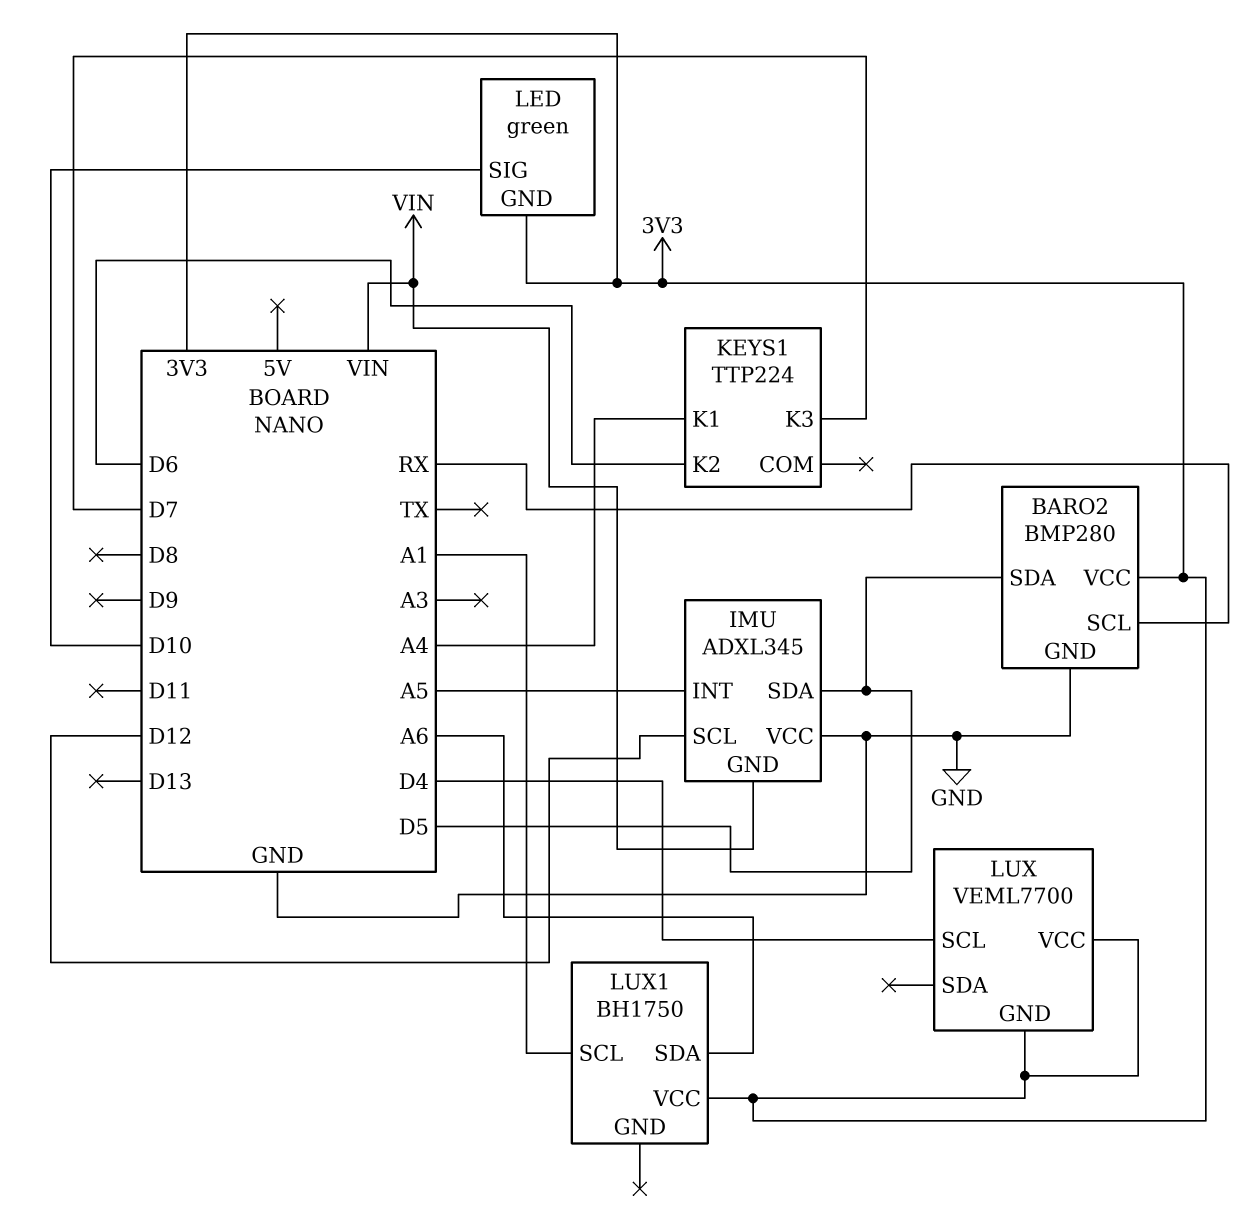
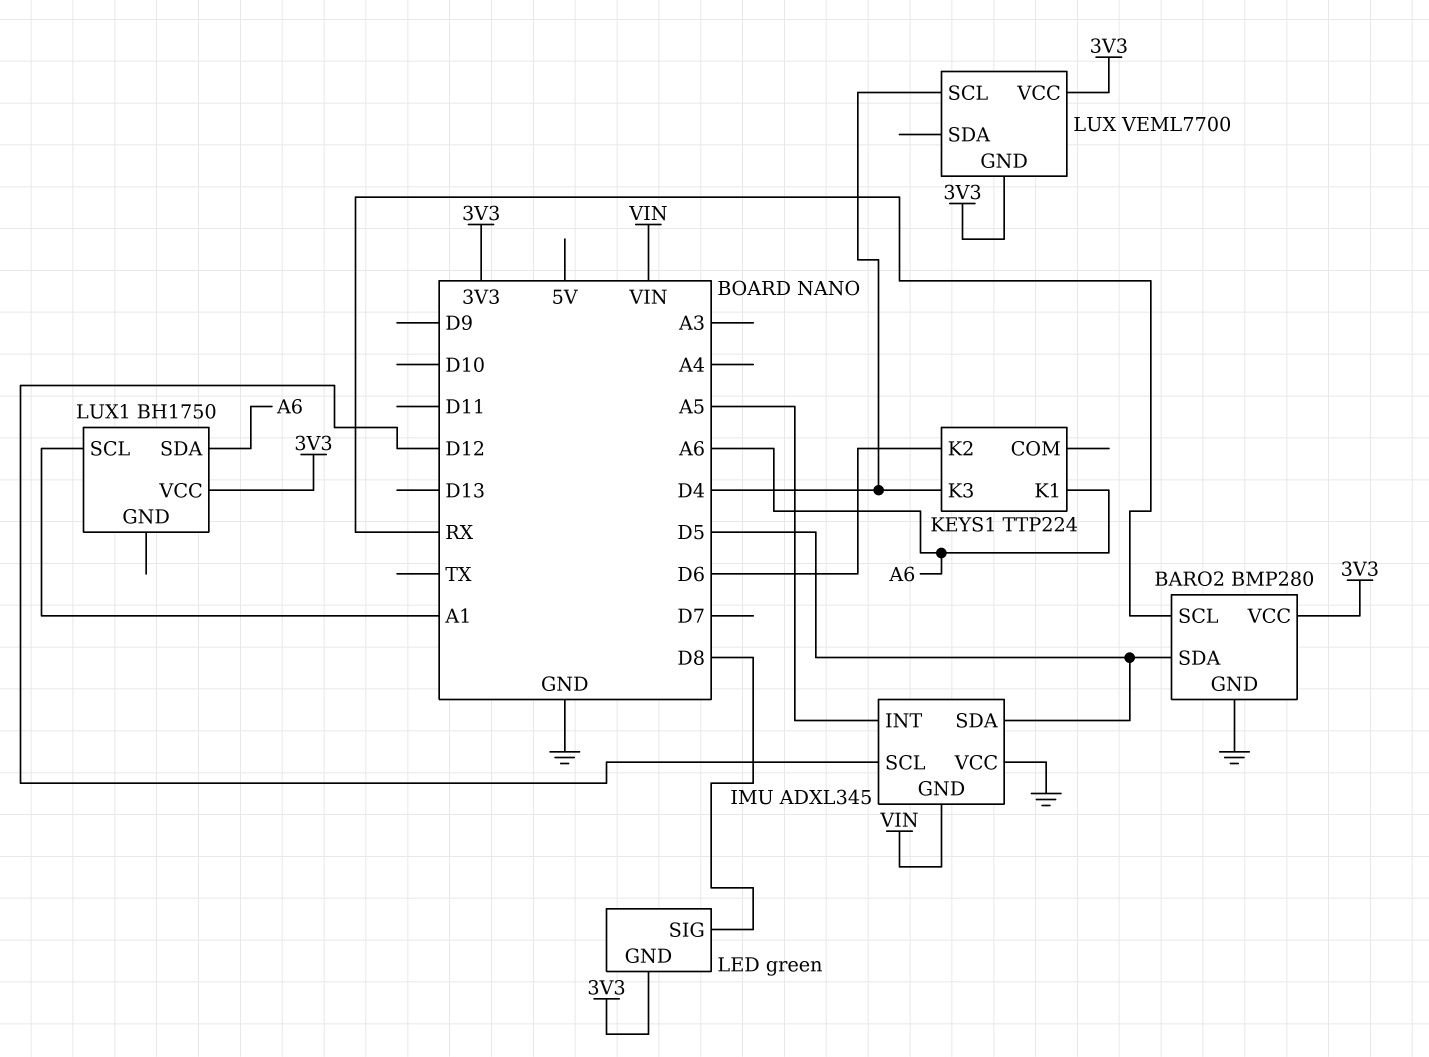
KEYS1 pin K1: A4 -> A6
KEYS1 pin K3: D7 -> D4
LED pin SIG: D10 -> D8

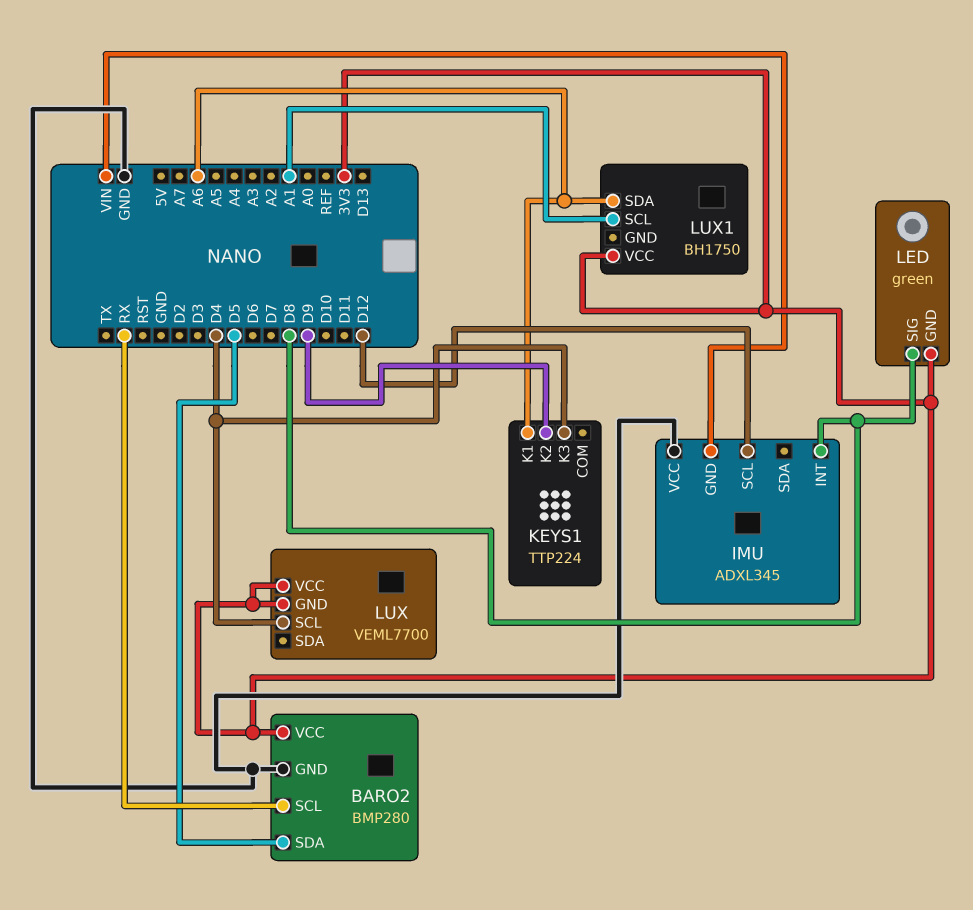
IMU pin INT: A5 -> D8
IMU pin SDA: D5 -> none
KEYS1 pin K2: D6 -> D9

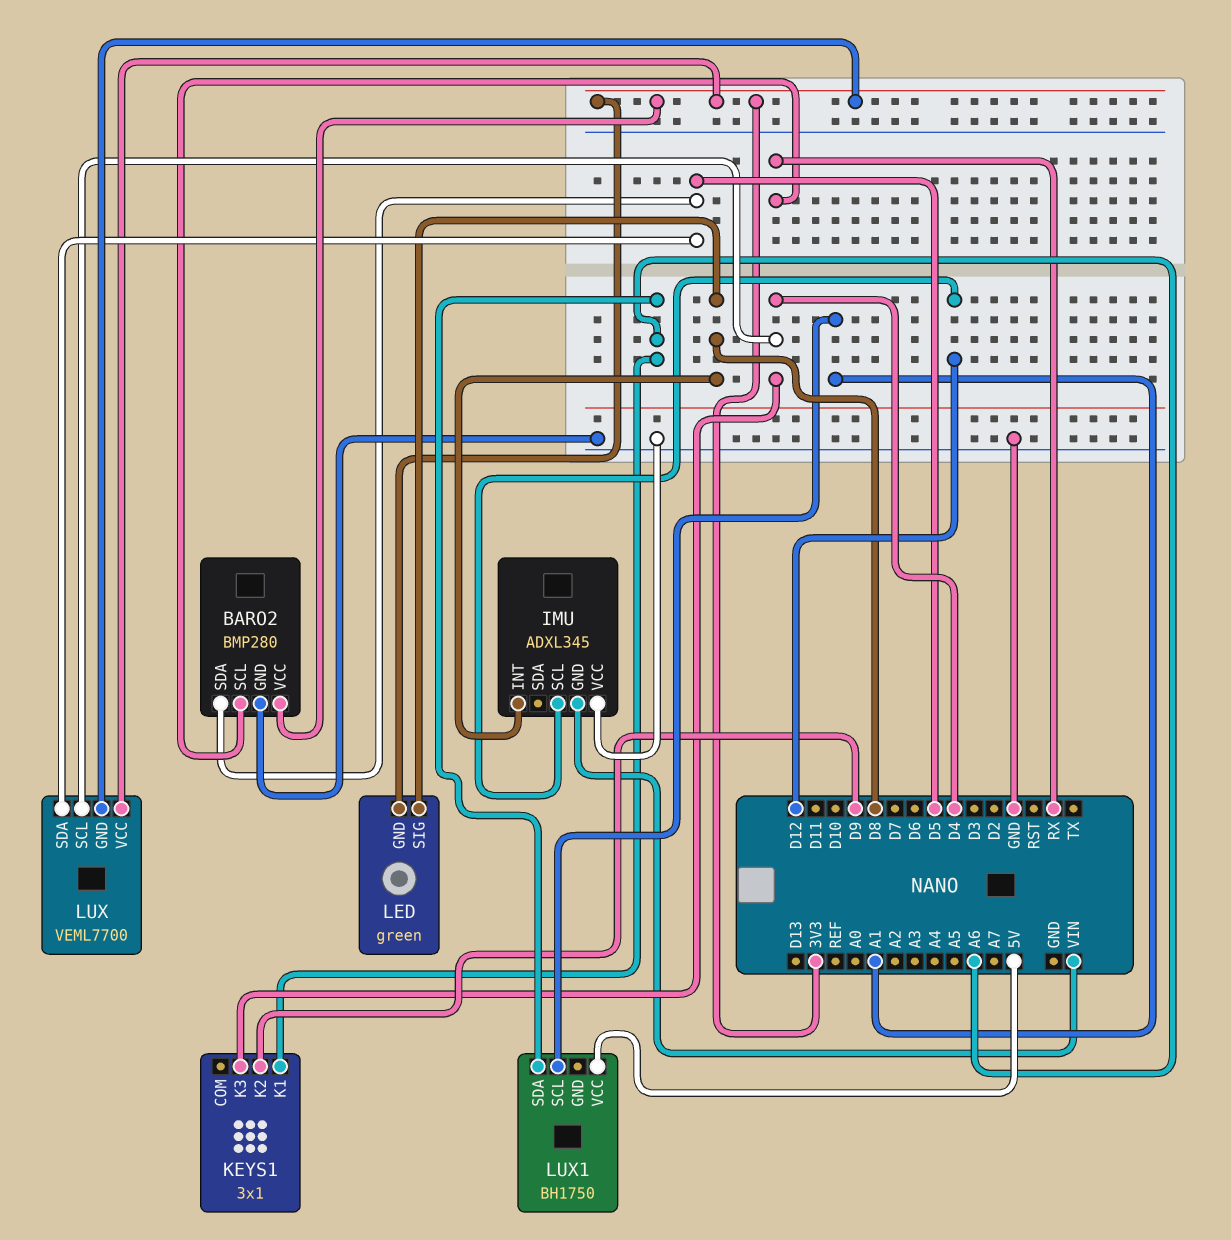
KEYS1: TTP224 -> 3x1
LUX pin SDA: none -> D5
LUX1 pin VCC: 3V3 -> 5V

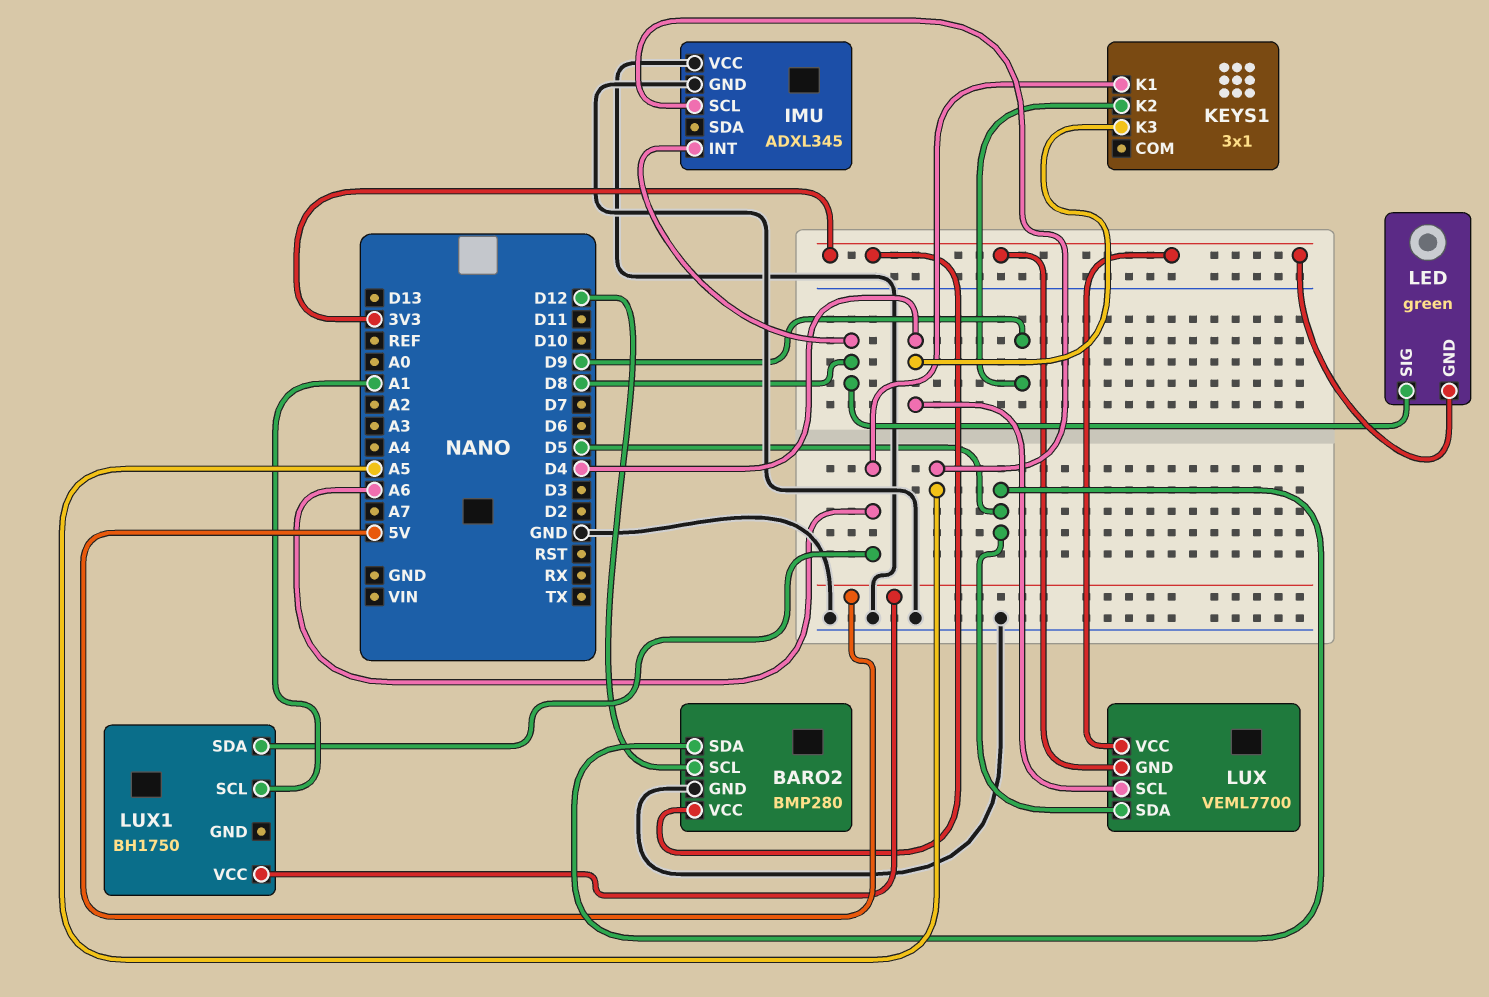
BARO2 pin SCL: RX -> D12
IMU pin GND: VIN -> GND
IMU pin SCL: D12 -> A5

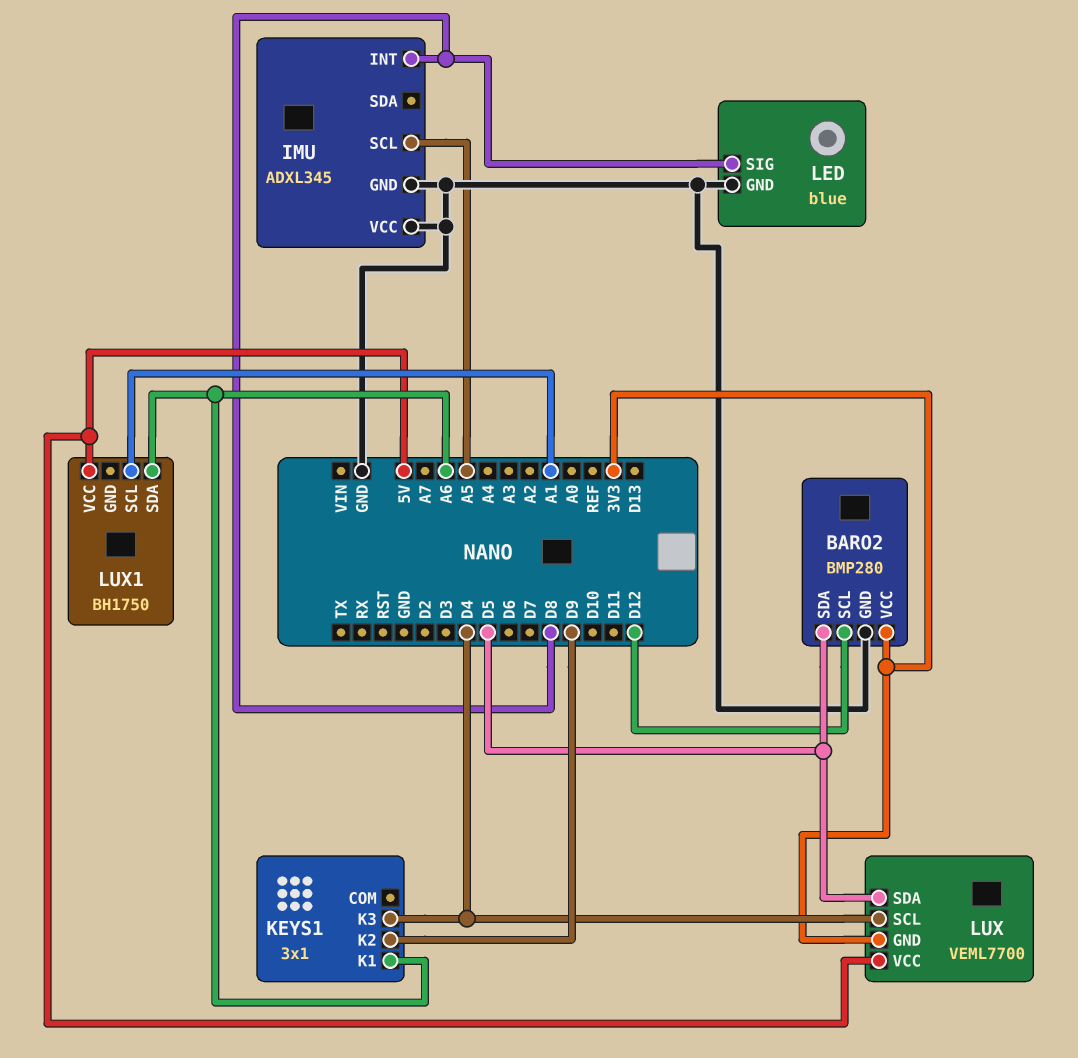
LED: green -> blue
LED pin GND: 3V3 -> GND
LUX pin VCC: 3V3 -> 5V

